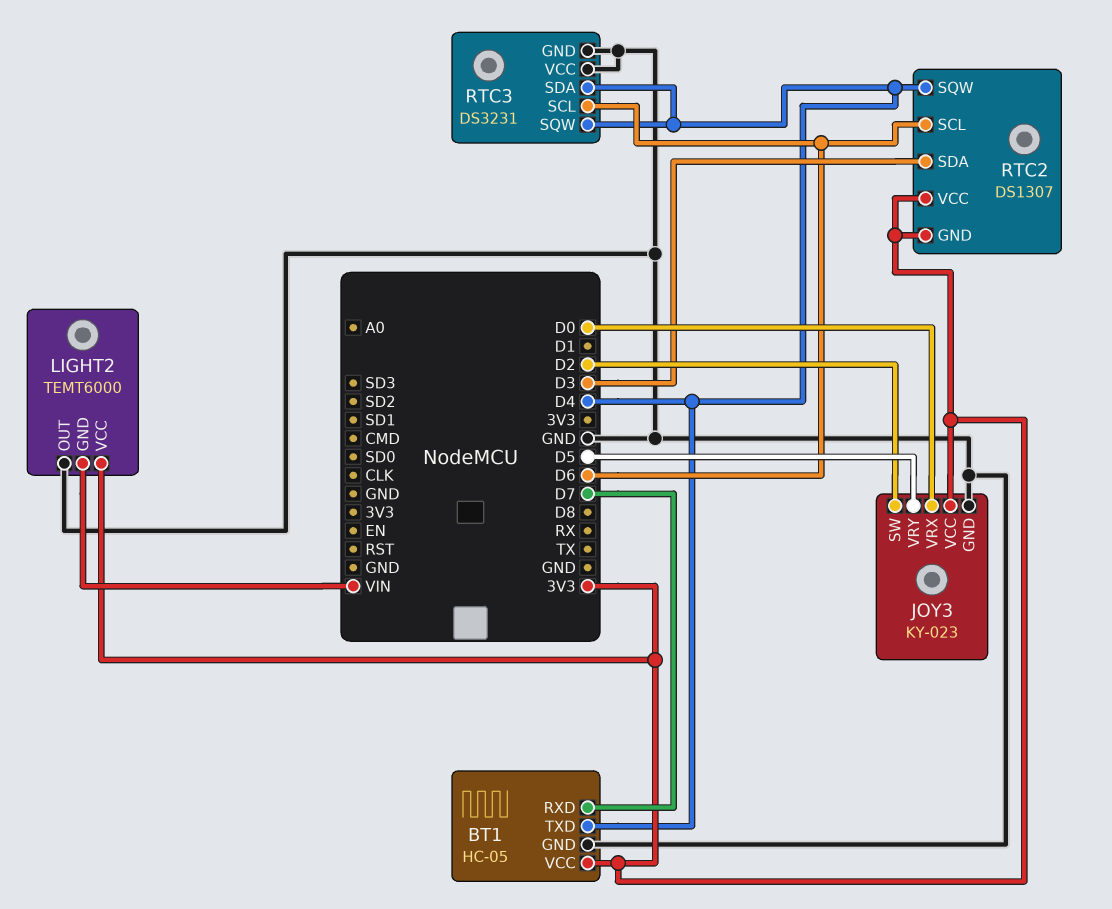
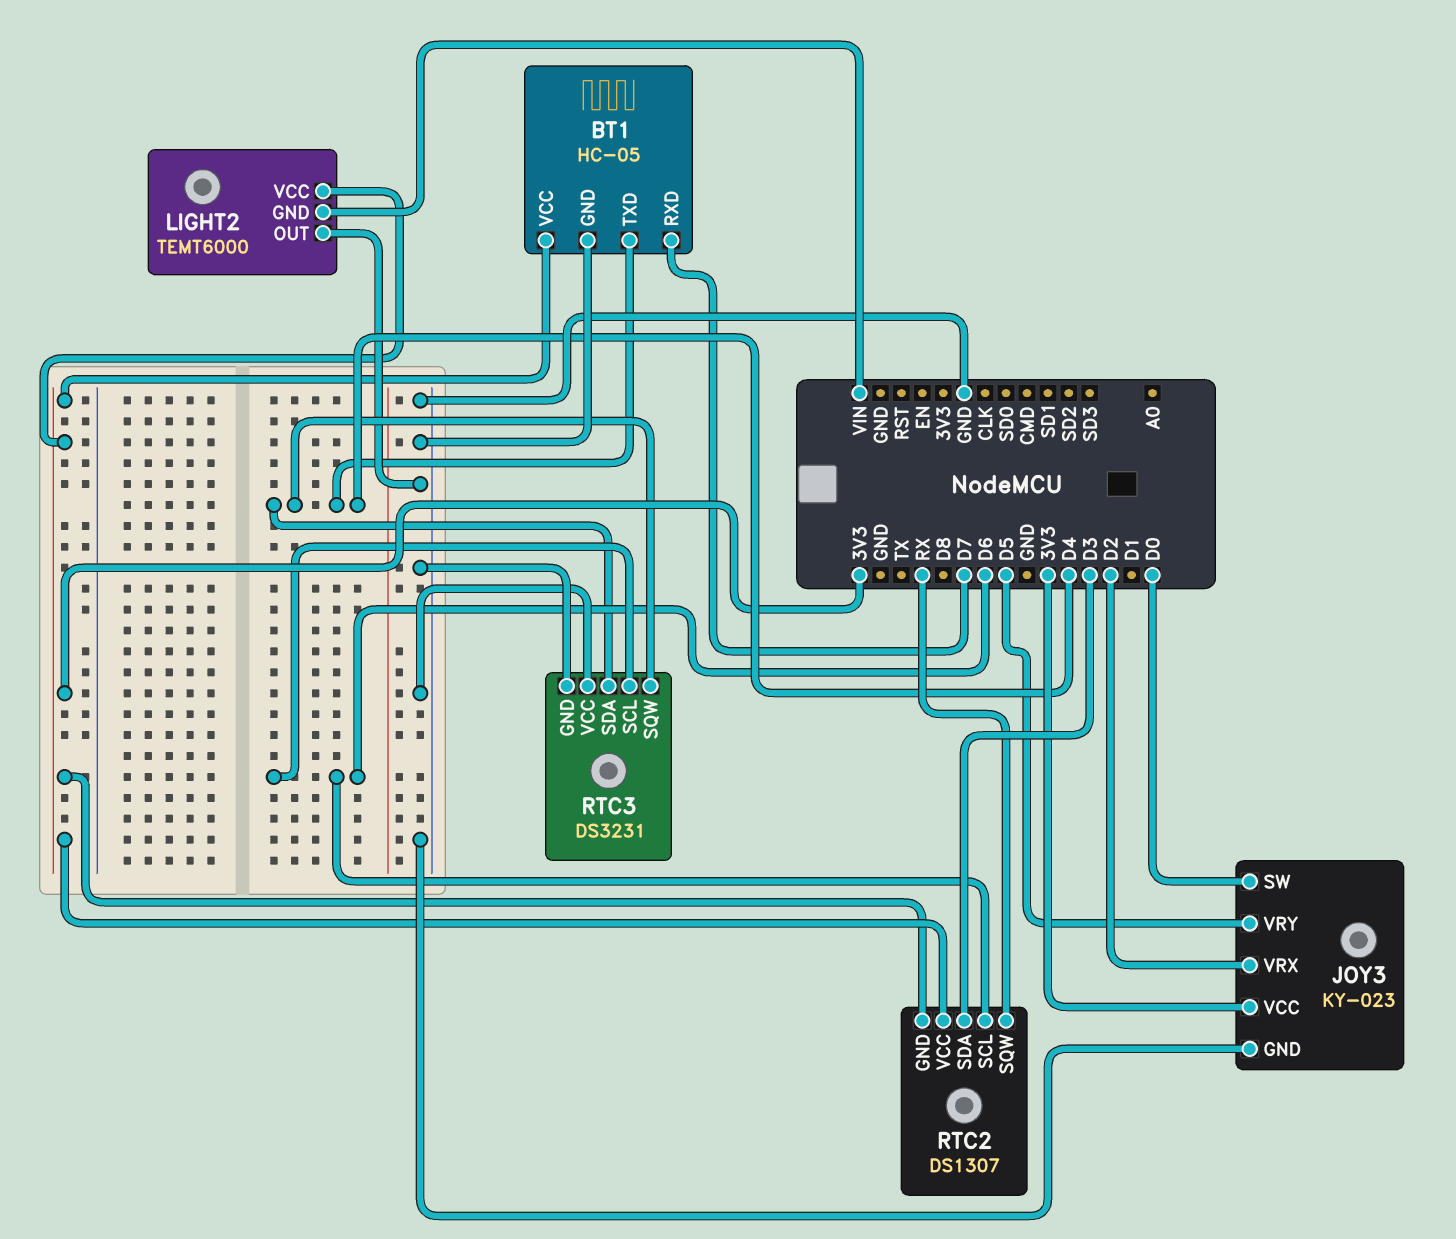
JOY3 pin SW: D2 -> D0
JOY3 pin VRX: D0 -> D2
RTC2 pin SQW: D4 -> RX

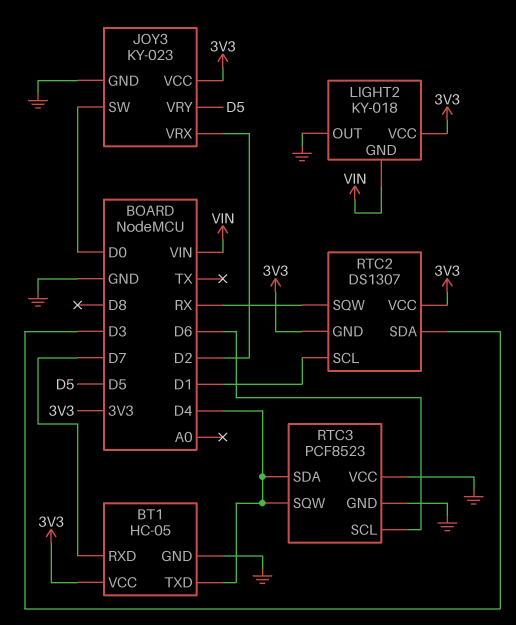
LIGHT2: TEMT6000 -> KY-018
RTC2 pin SCL: D6 -> D1
RTC3: DS3231 -> PCF8523

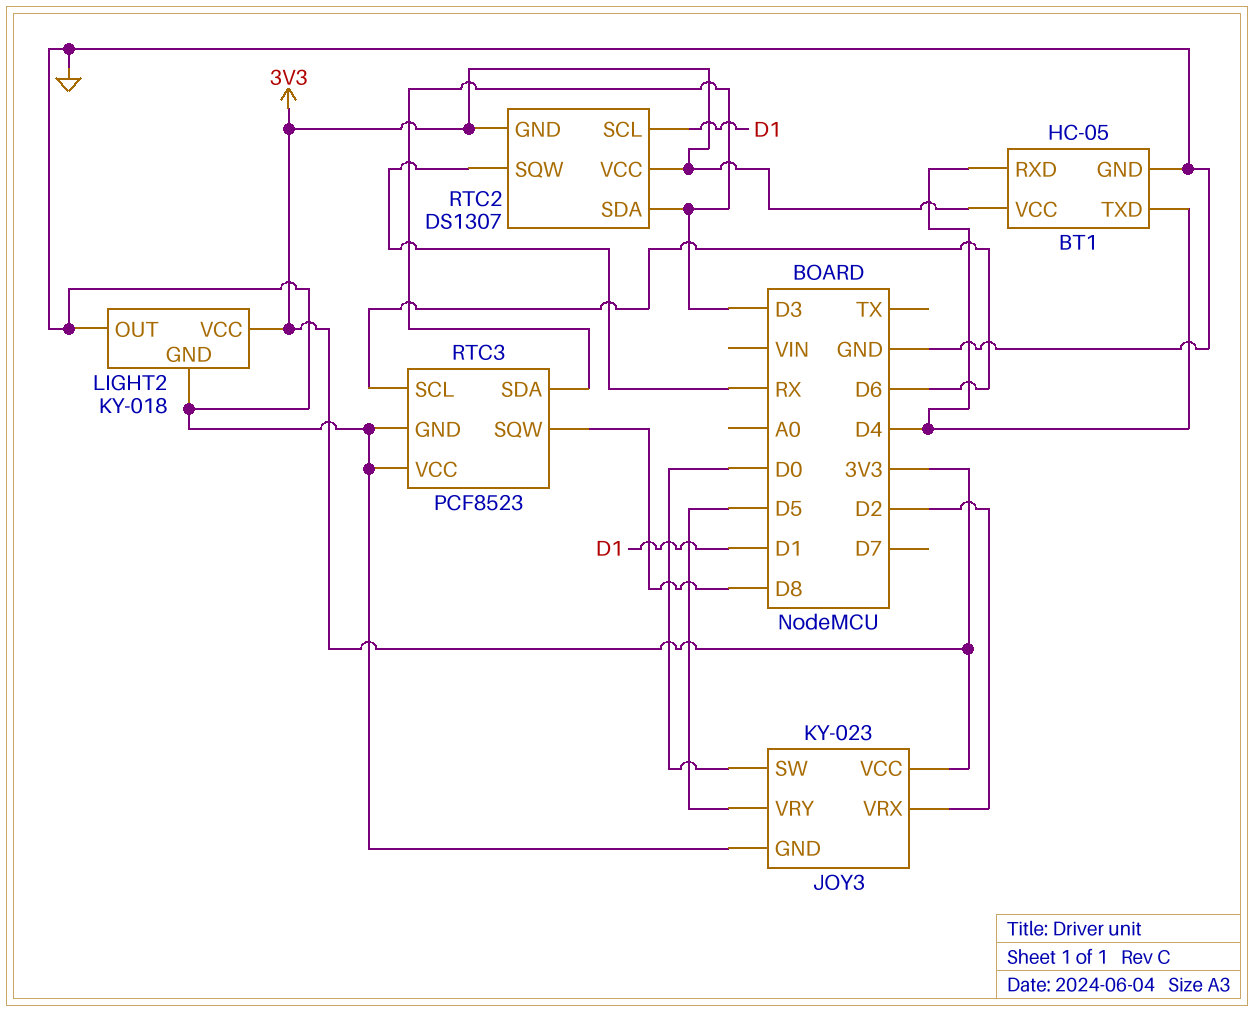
BT1 pin RXD: D7 -> D4
LIGHT2 pin GND: VIN -> GND
RTC3 pin SDA: D4 -> D3
RTC3 pin SQW: D4 -> D8

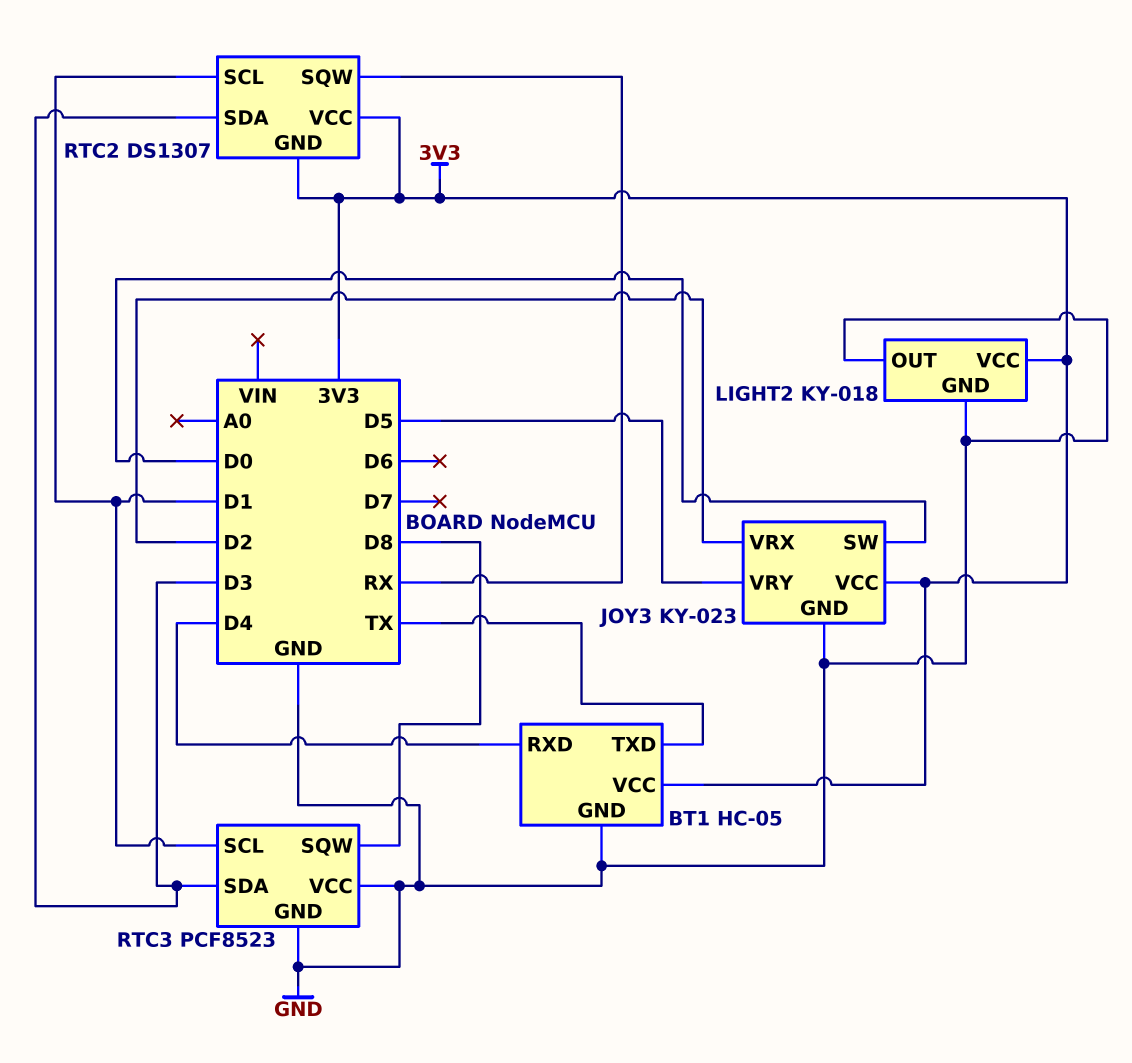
BT1 pin TXD: D4 -> TX
RTC3 pin SCL: D6 -> D1

